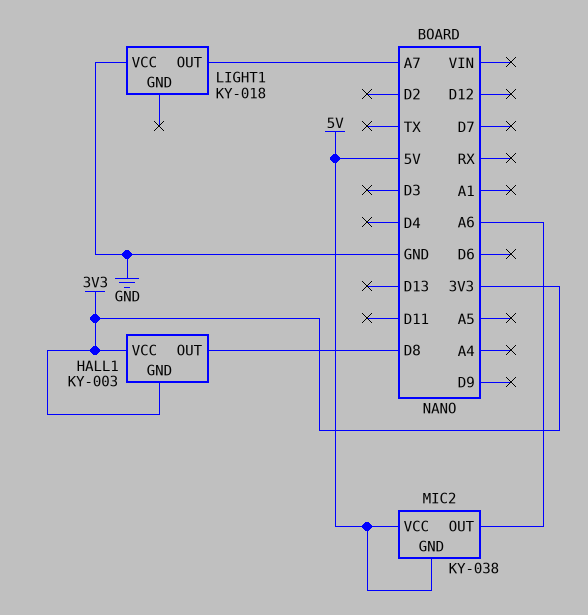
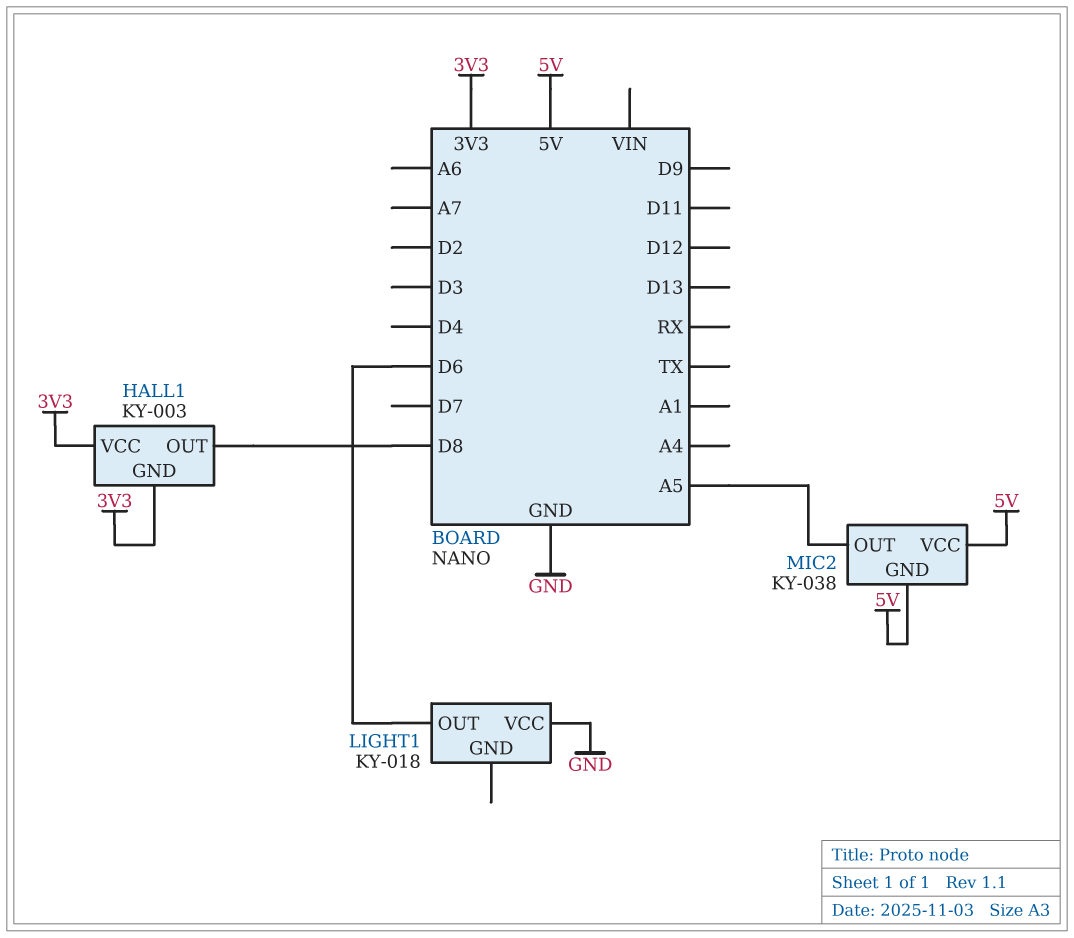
LIGHT1 pin OUT: A7 -> D6
MIC2 pin OUT: A6 -> A5

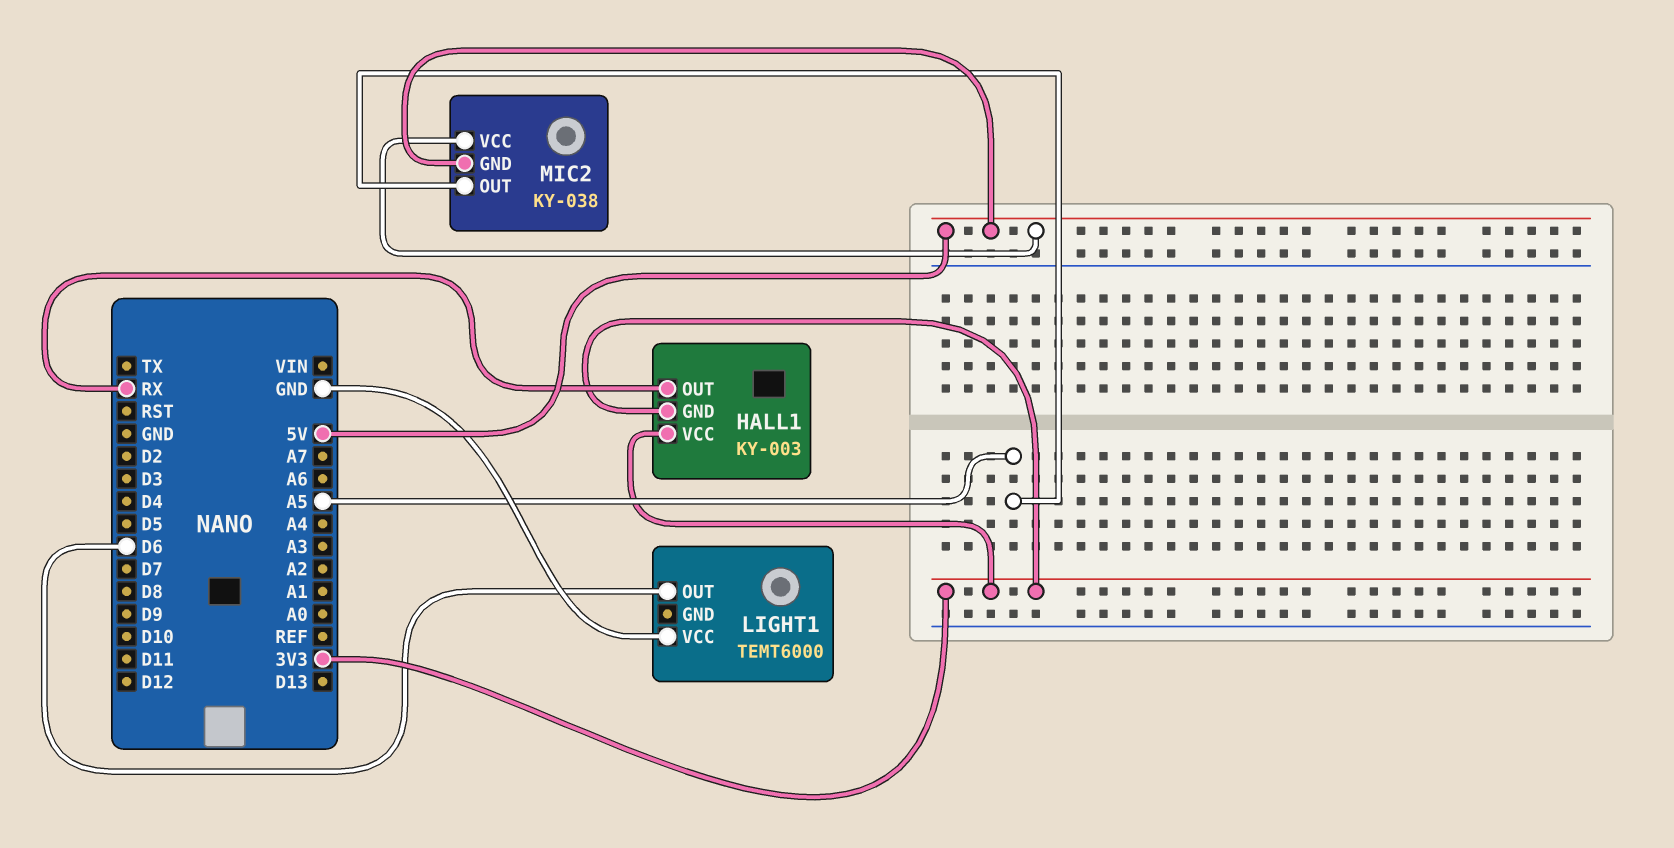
HALL1 pin OUT: D8 -> RX
LIGHT1: KY-018 -> TEMT6000

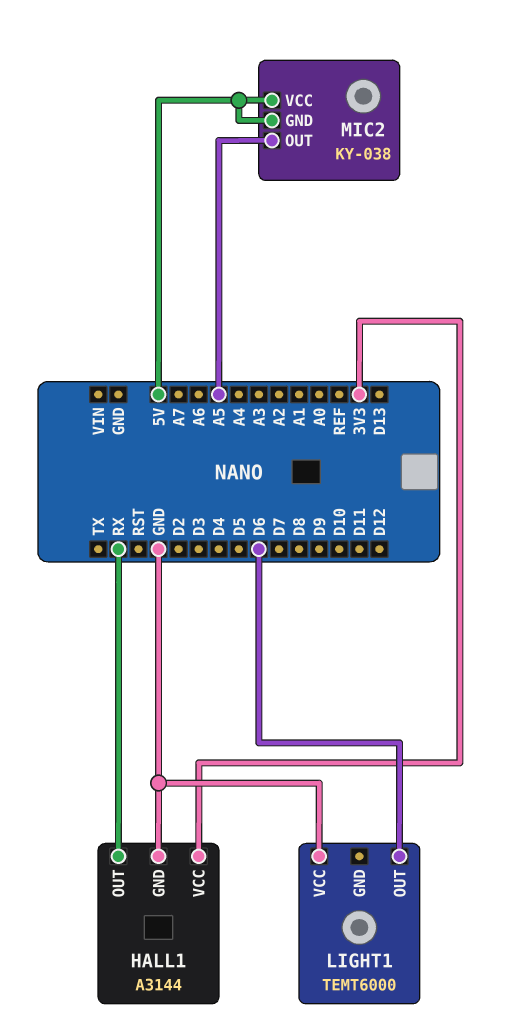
HALL1: KY-003 -> A3144
HALL1 pin GND: 3V3 -> GND

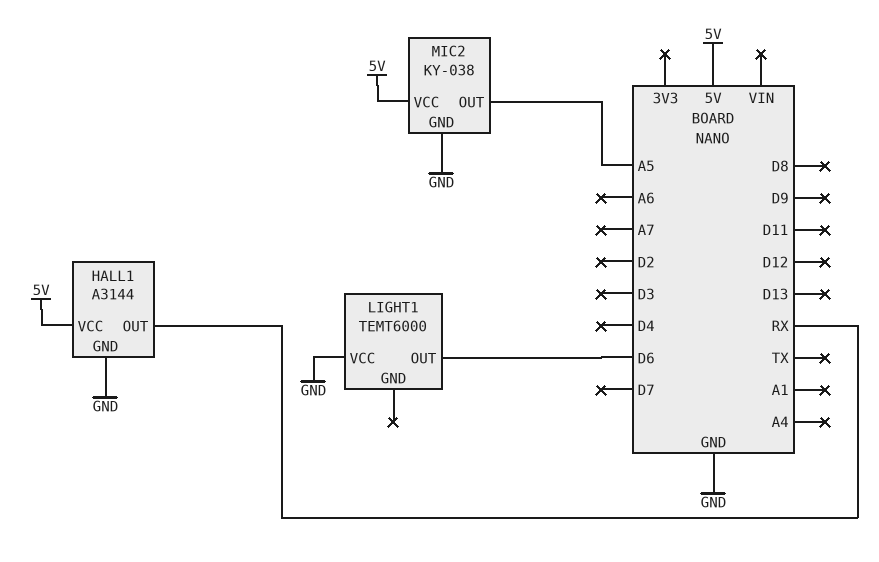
HALL1 pin VCC: 3V3 -> 5V
MIC2 pin GND: 5V -> GND

